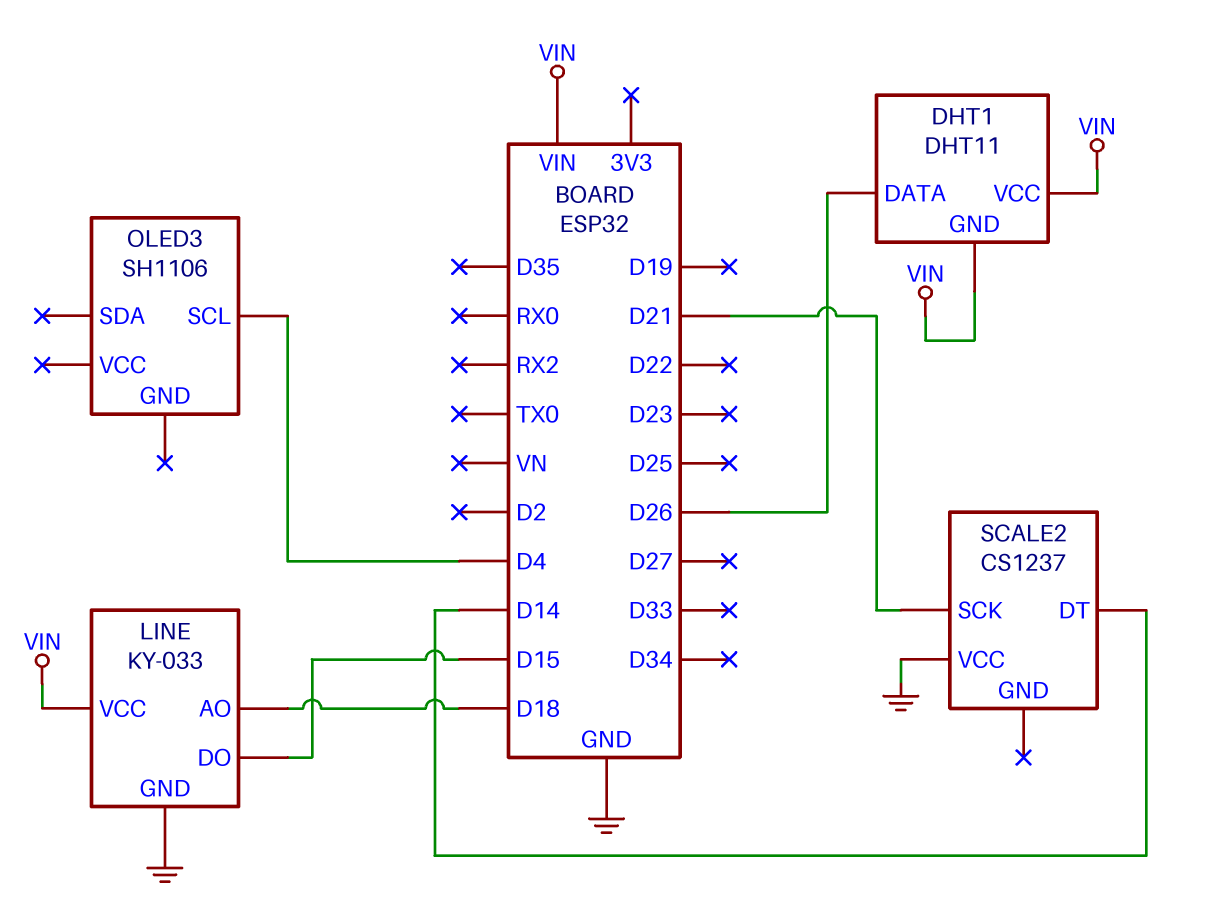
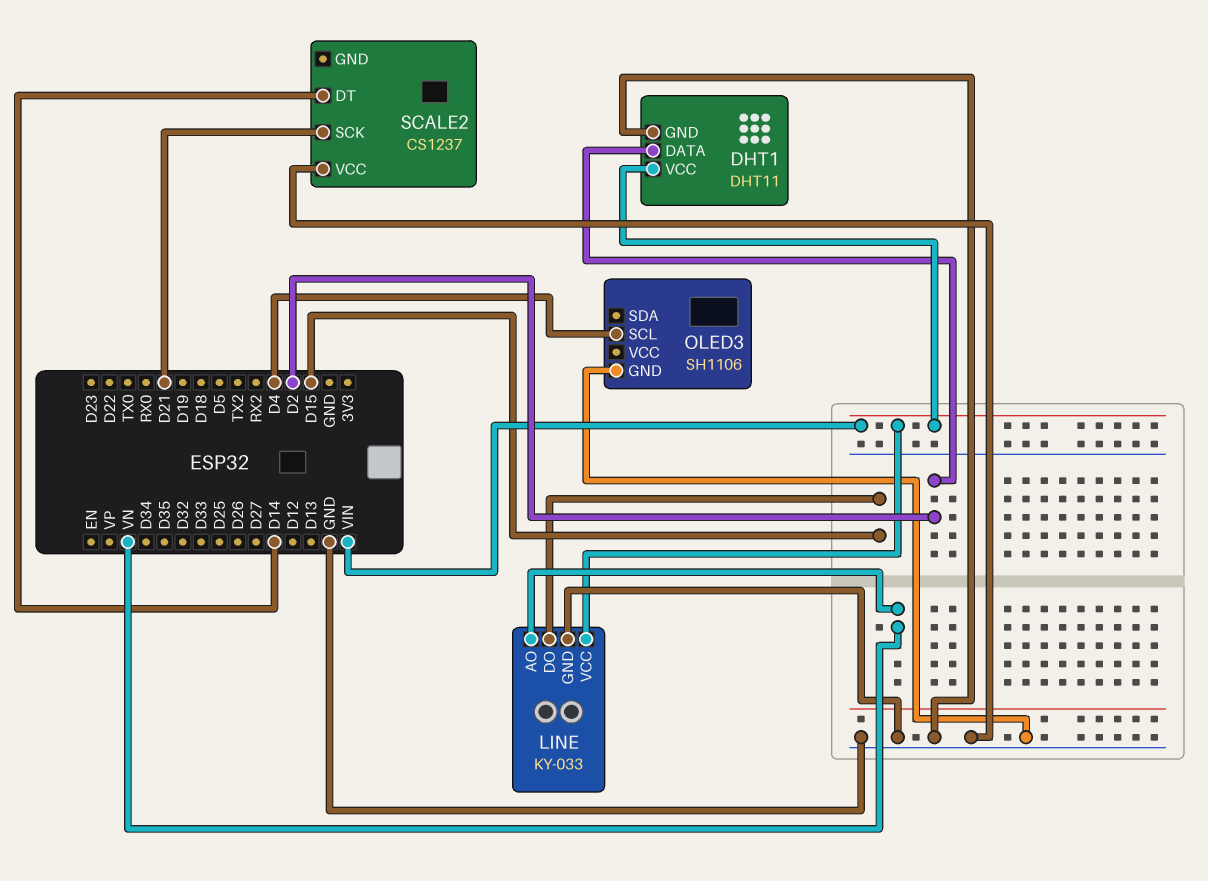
DHT1 pin DATA: D26 -> D2
DHT1 pin GND: VIN -> GND
LINE pin AO: D18 -> VN
OLED3 pin GND: none -> GND

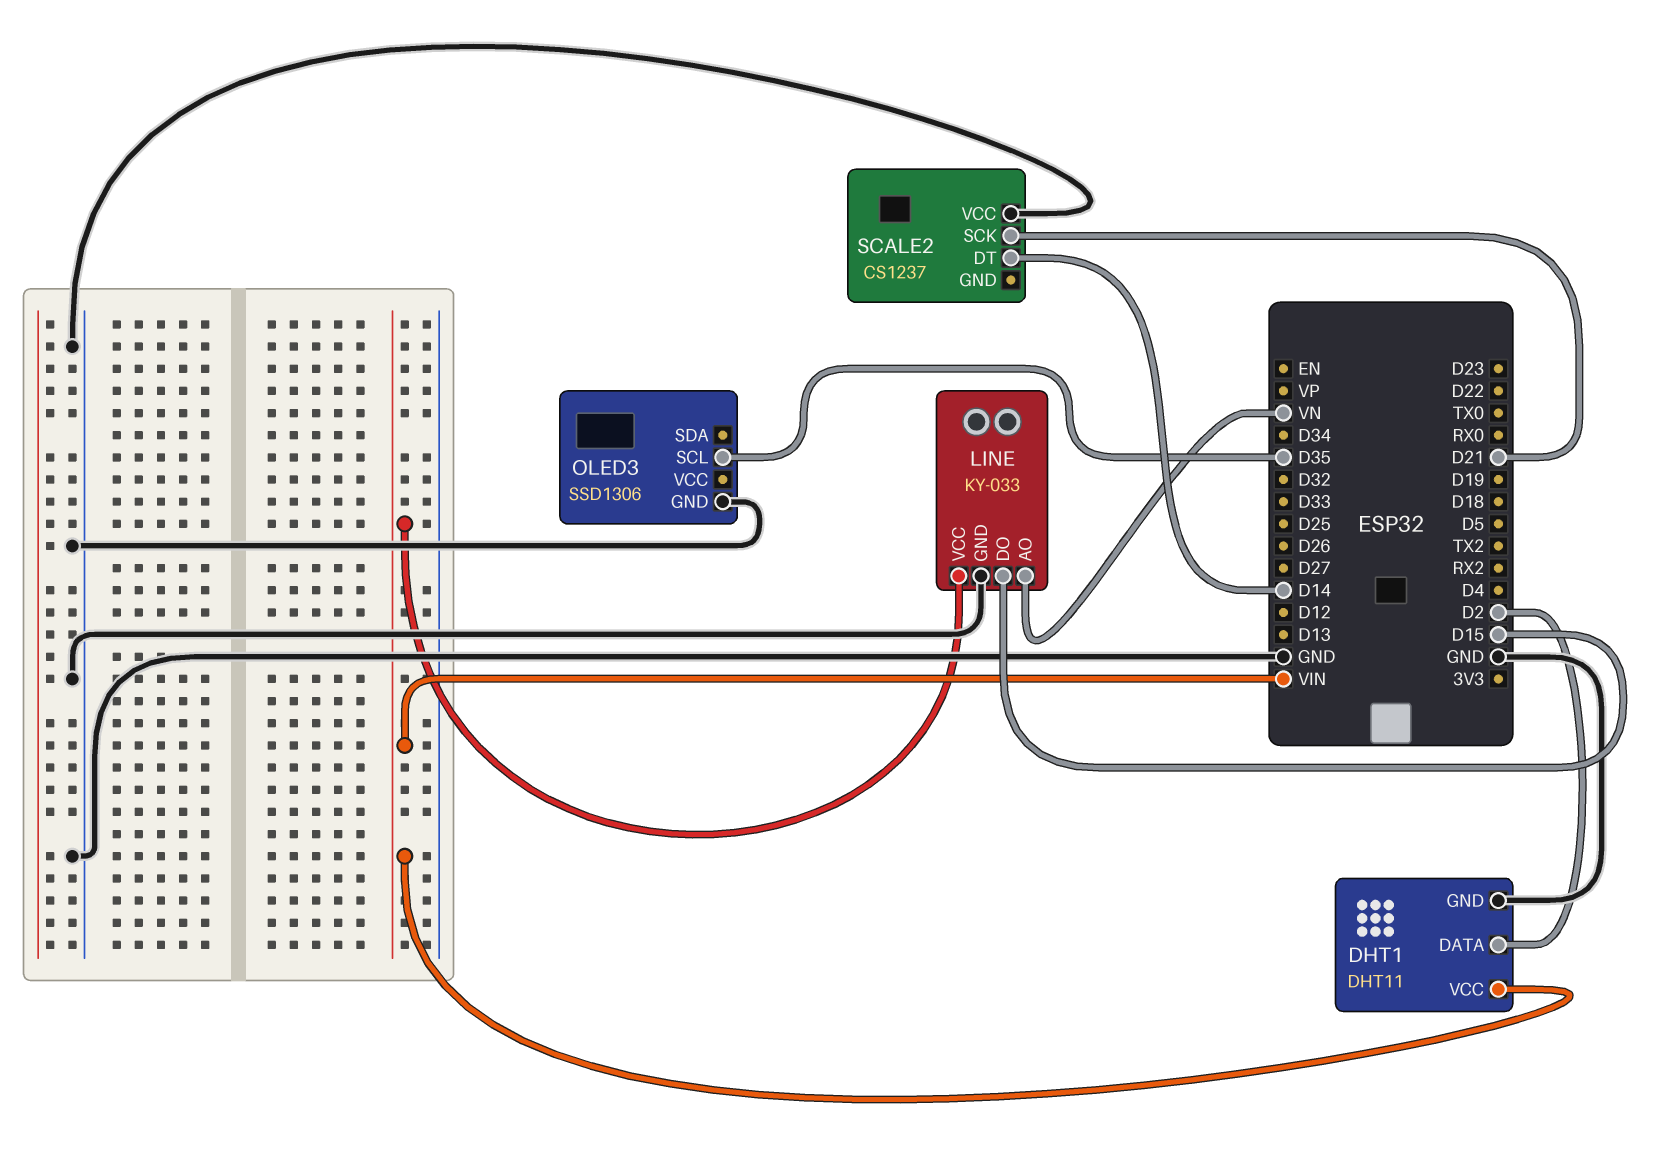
OLED3: SH1106 -> SSD1306
OLED3 pin SCL: D4 -> D35

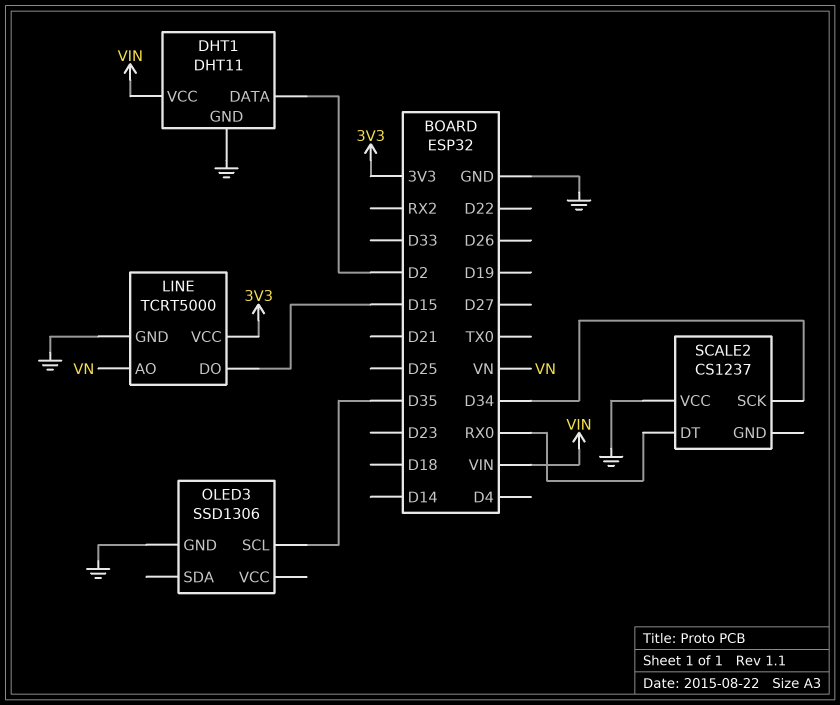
LINE: KY-033 -> TCRT5000
LINE pin VCC: VIN -> 3V3
SCALE2 pin DT: D14 -> RX0
SCALE2 pin SCK: D21 -> D34

